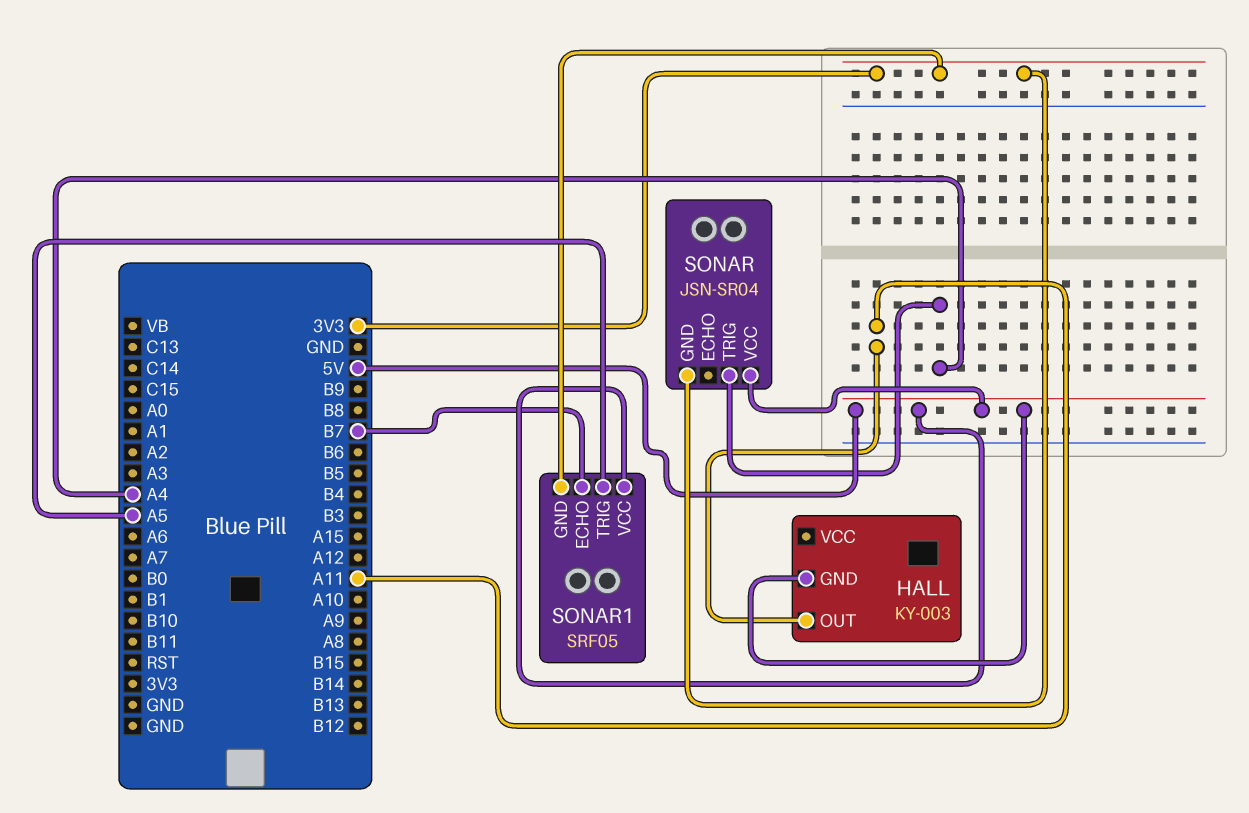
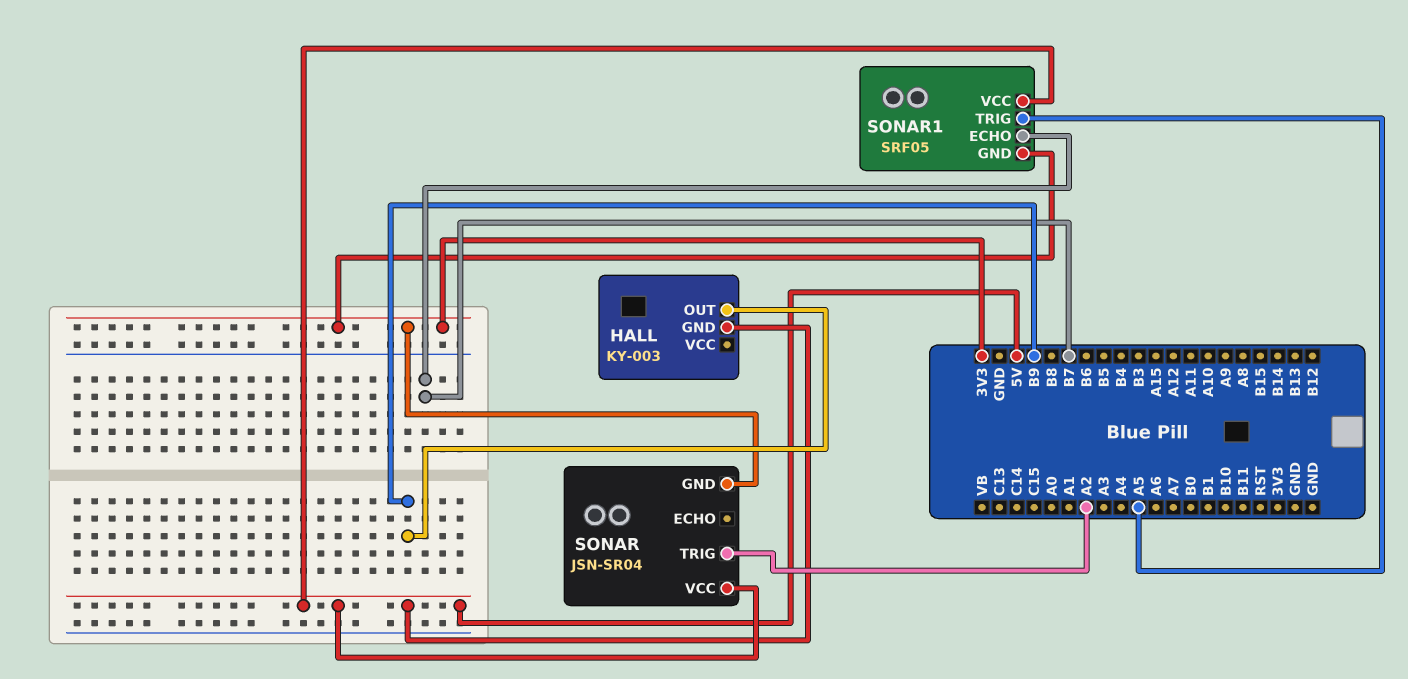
HALL pin OUT: A11 -> B9
SONAR pin TRIG: A4 -> A2

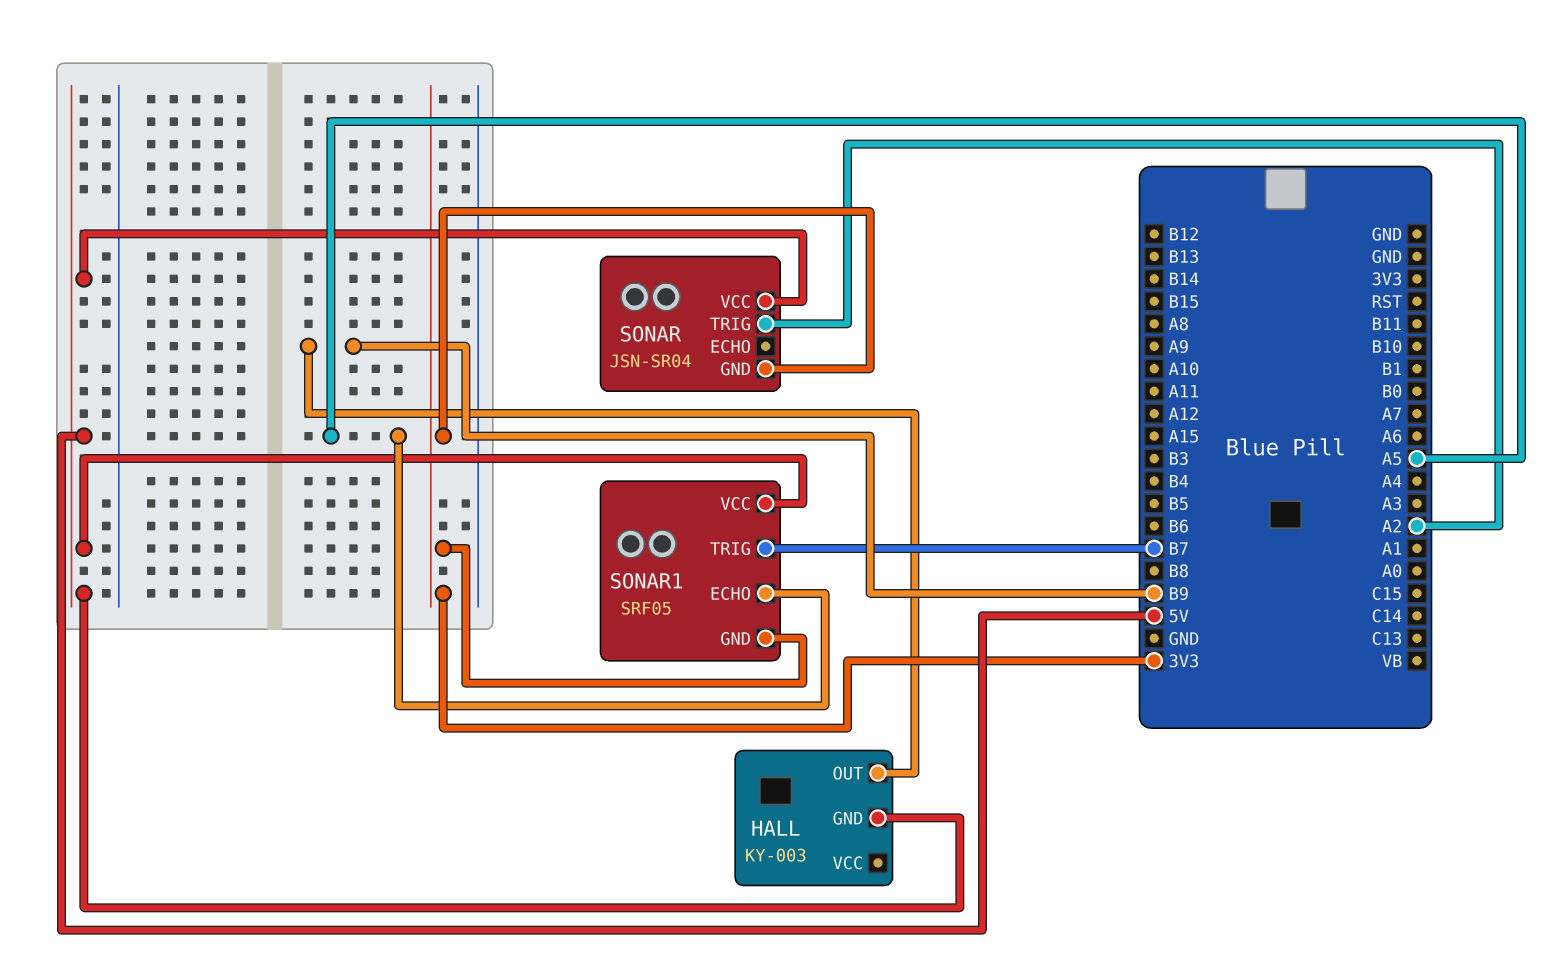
SONAR1 pin ECHO: B7 -> A5
SONAR1 pin TRIG: A5 -> B7

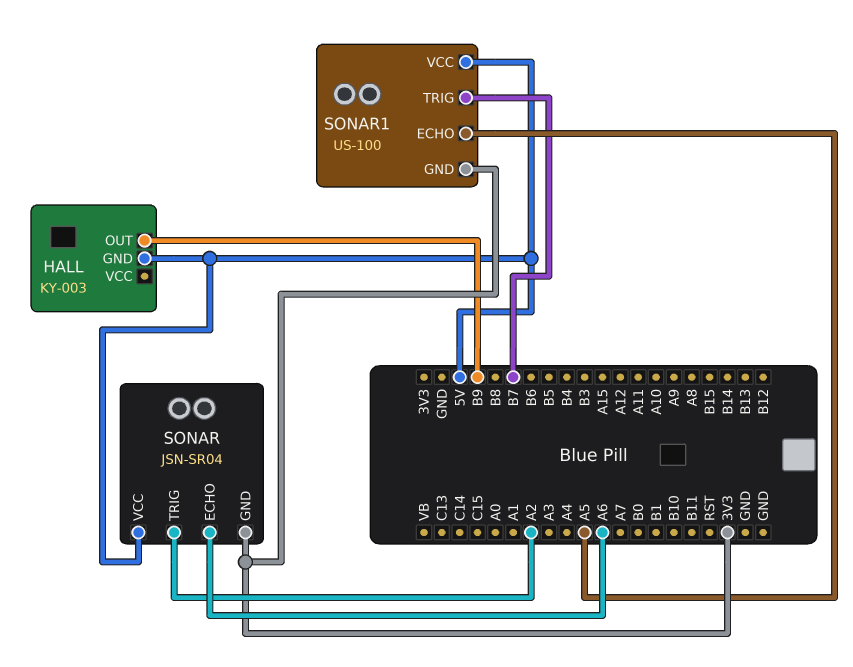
SONAR pin ECHO: none -> A6
SONAR1: SRF05 -> US-100

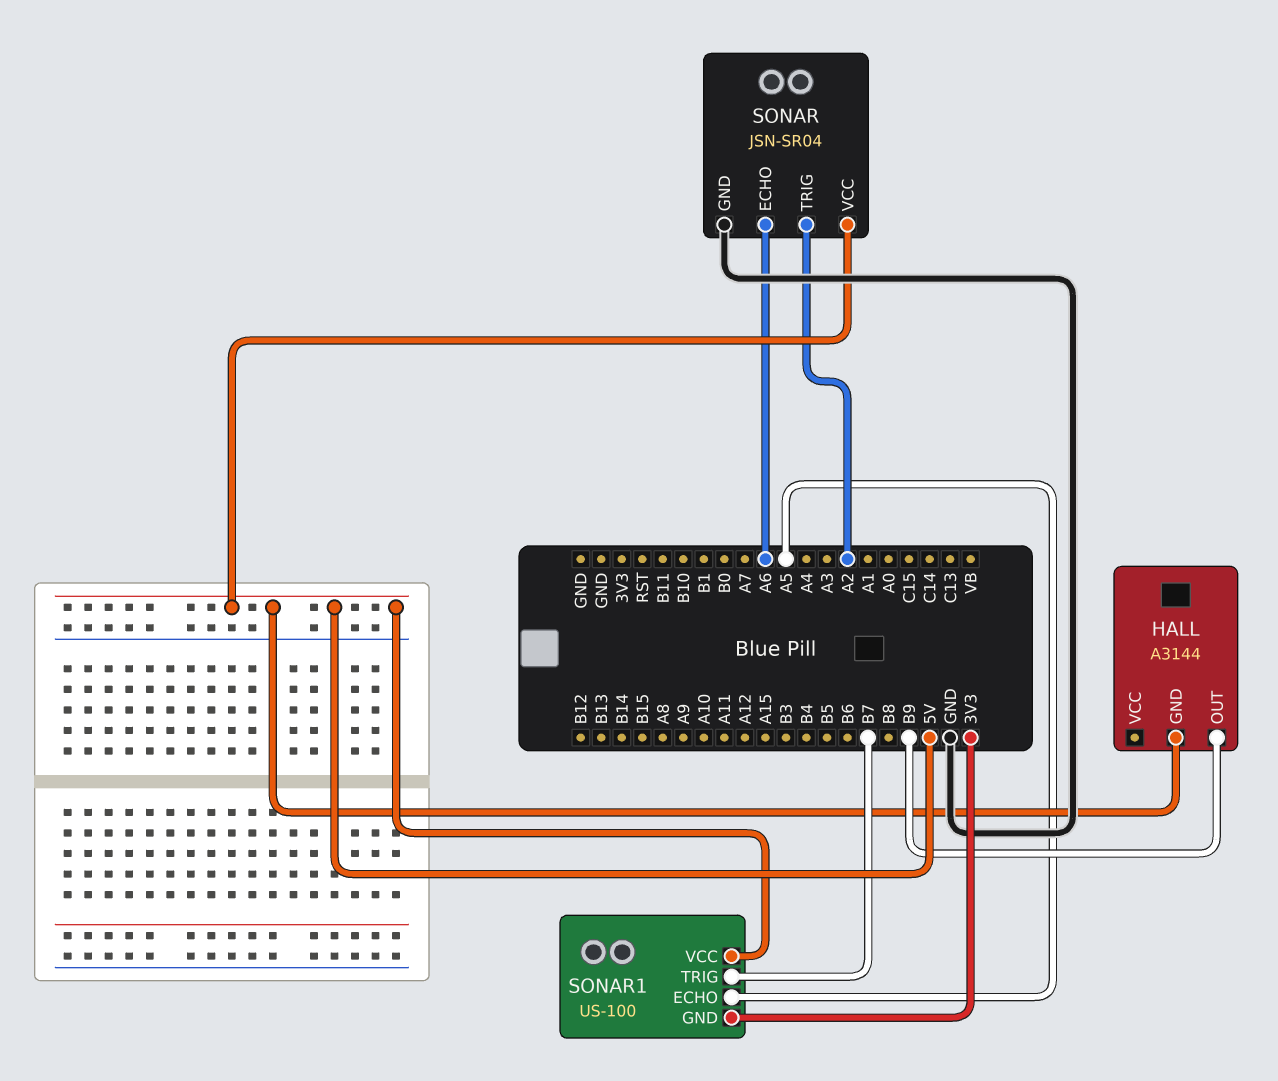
HALL: KY-003 -> A3144
SONAR pin GND: 3V3 -> GND

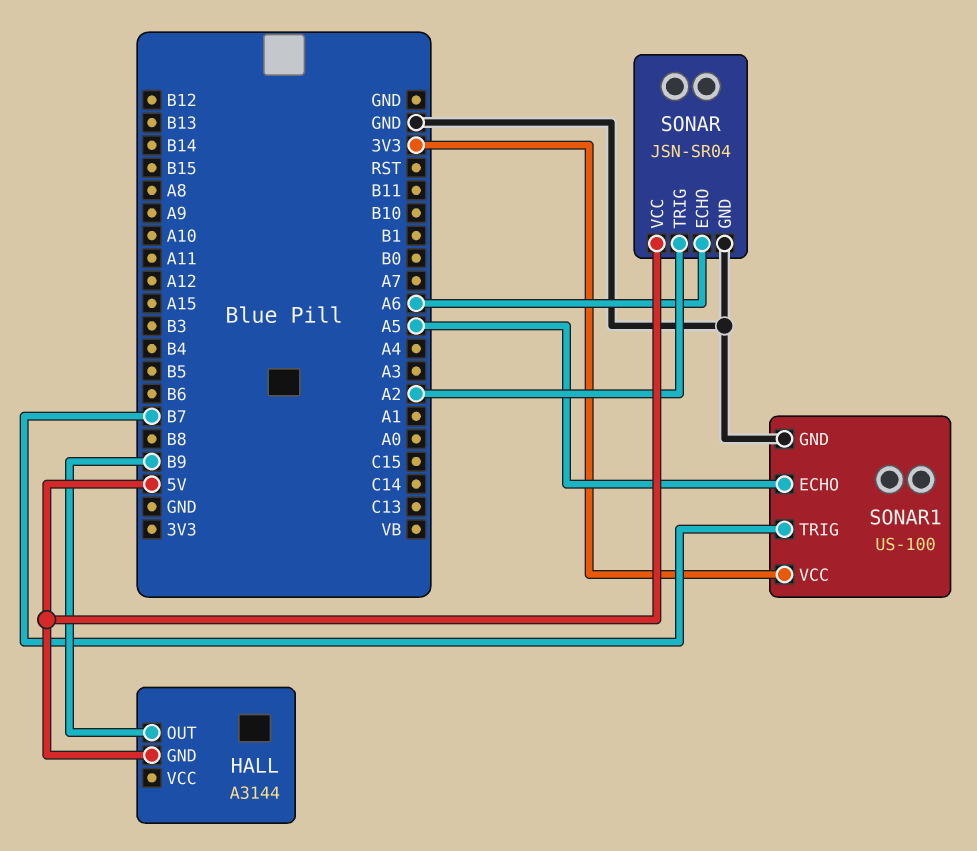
SONAR1 pin GND: 3V3 -> GND
SONAR1 pin VCC: 5V -> 3V3

